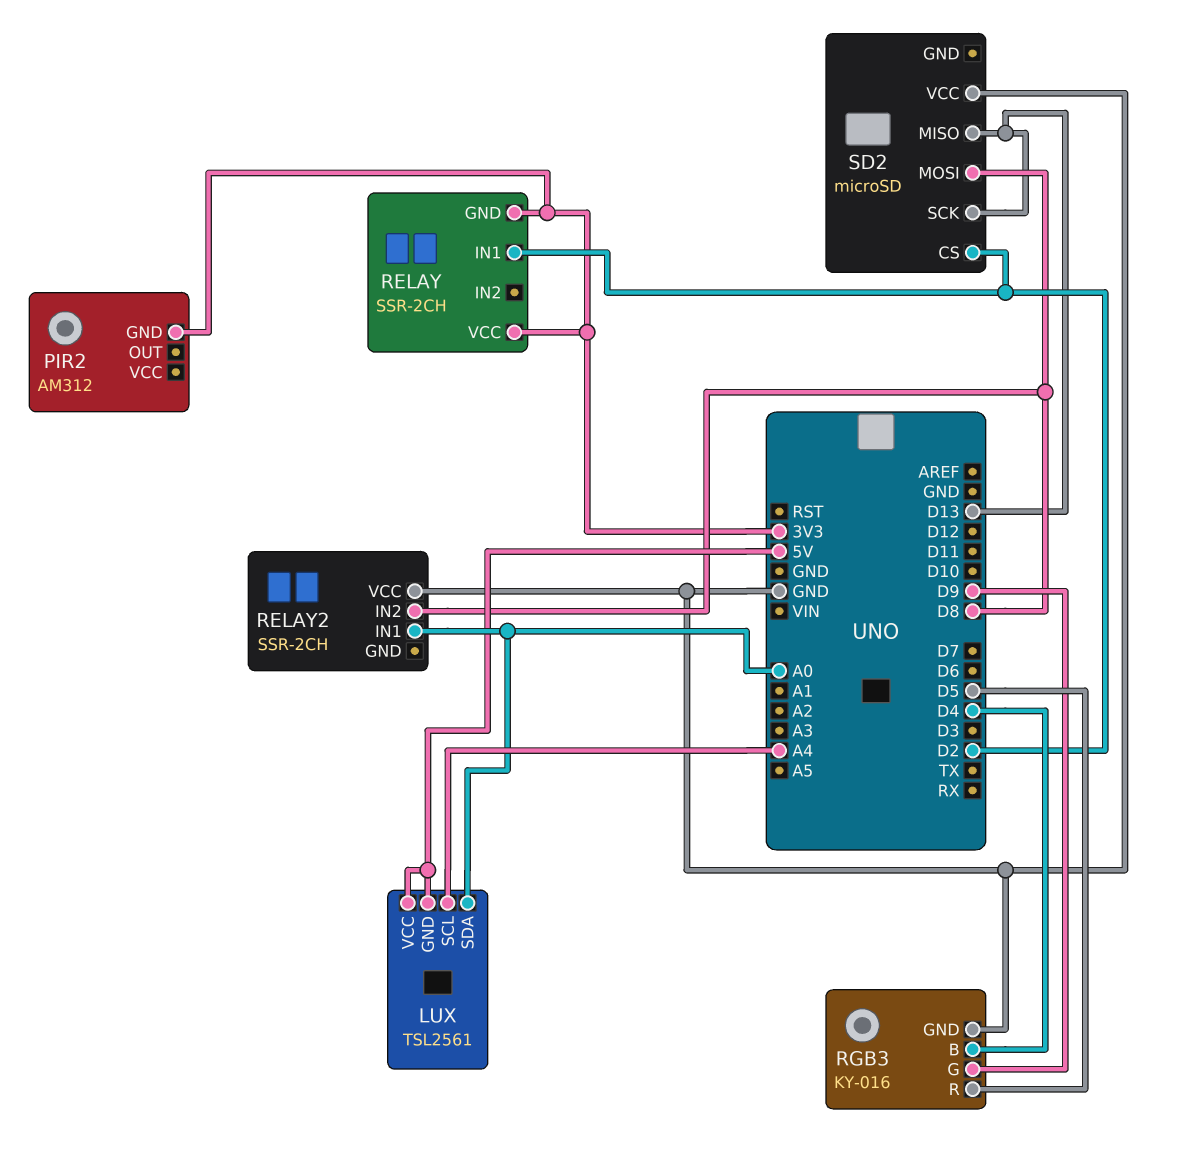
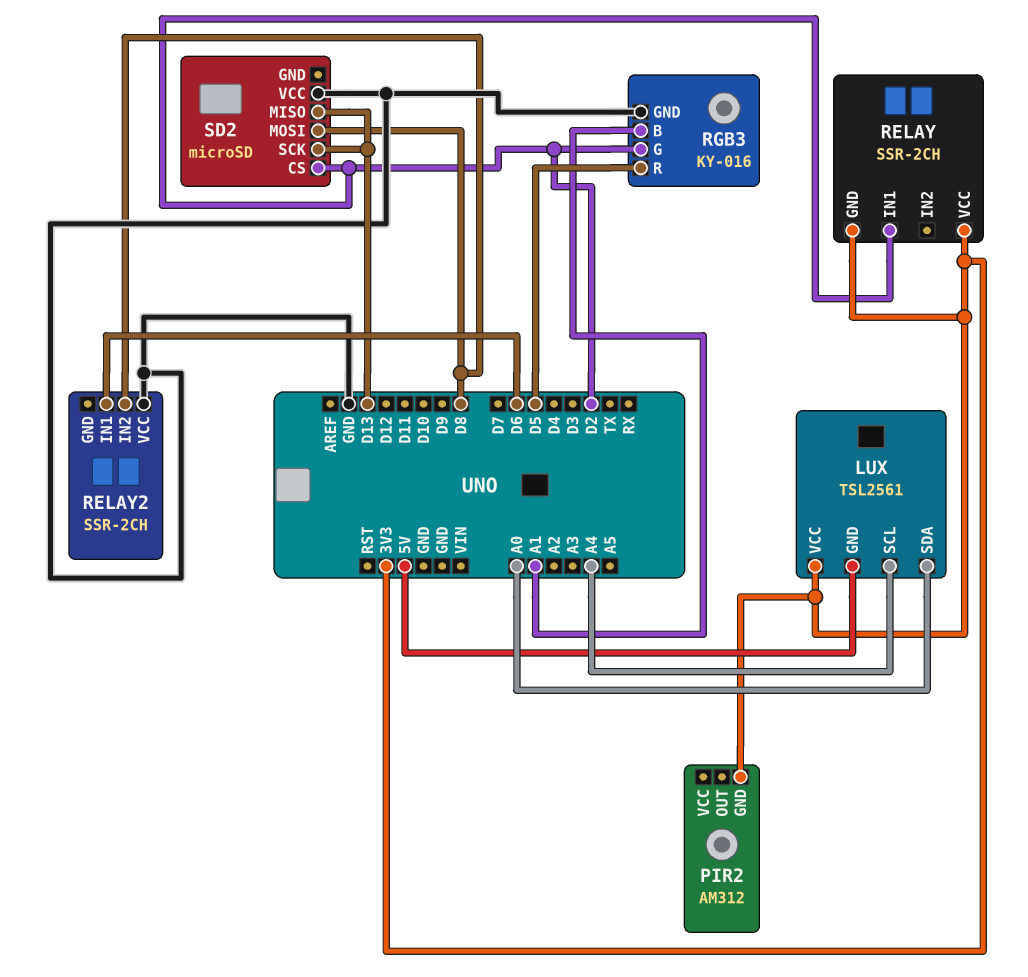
LUX pin VCC: 5V -> 3V3
RELAY2 pin IN1: A0 -> D6
RGB3 pin B: D4 -> A1
RGB3 pin G: D9 -> D2

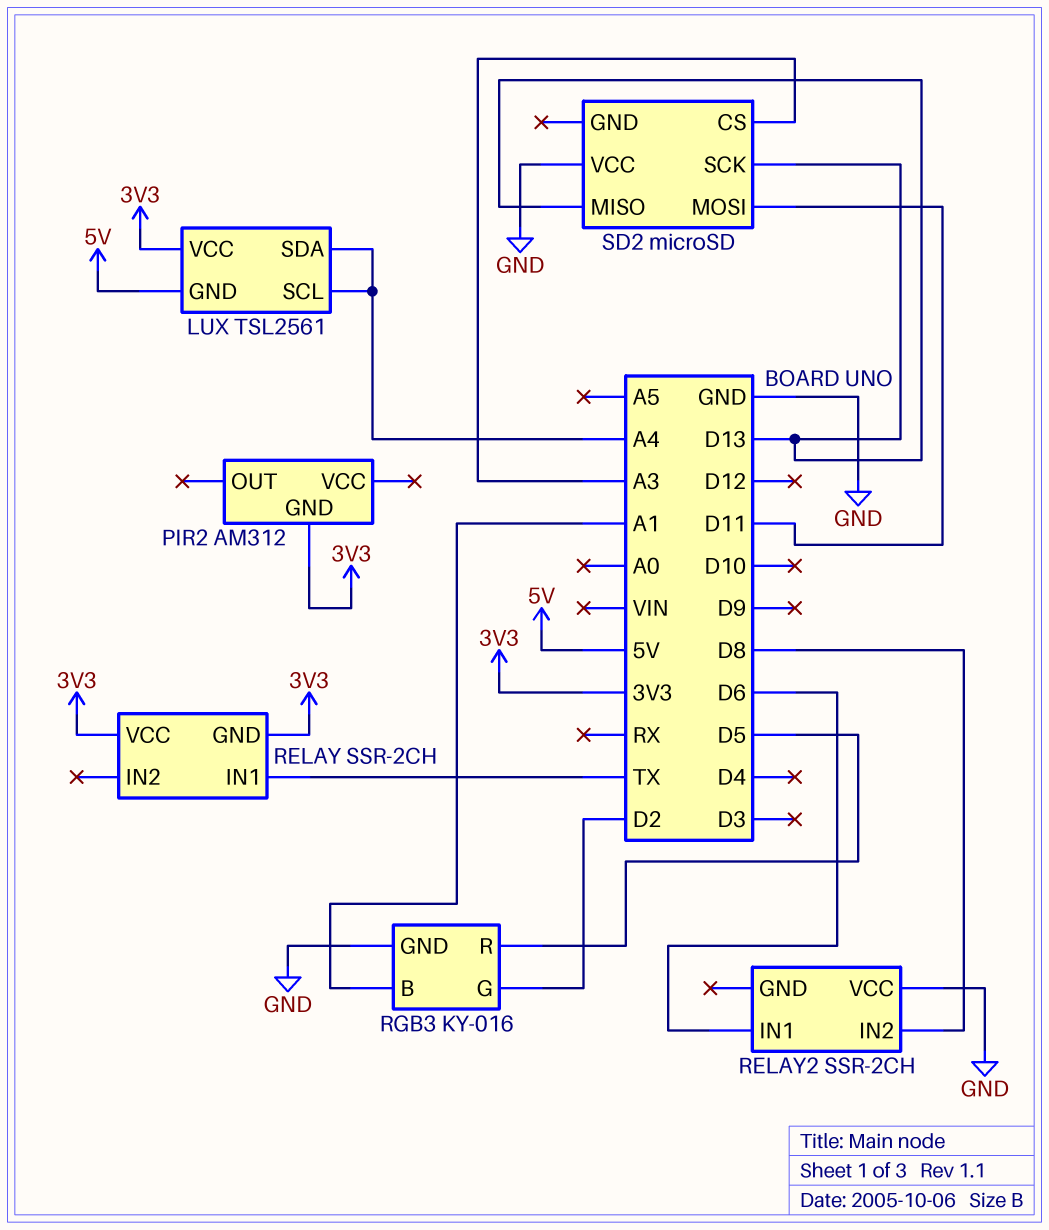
LUX pin SDA: A0 -> A4
RELAY pin IN1: D2 -> TX
SD2 pin CS: D2 -> A3
SD2 pin MOSI: D8 -> D11

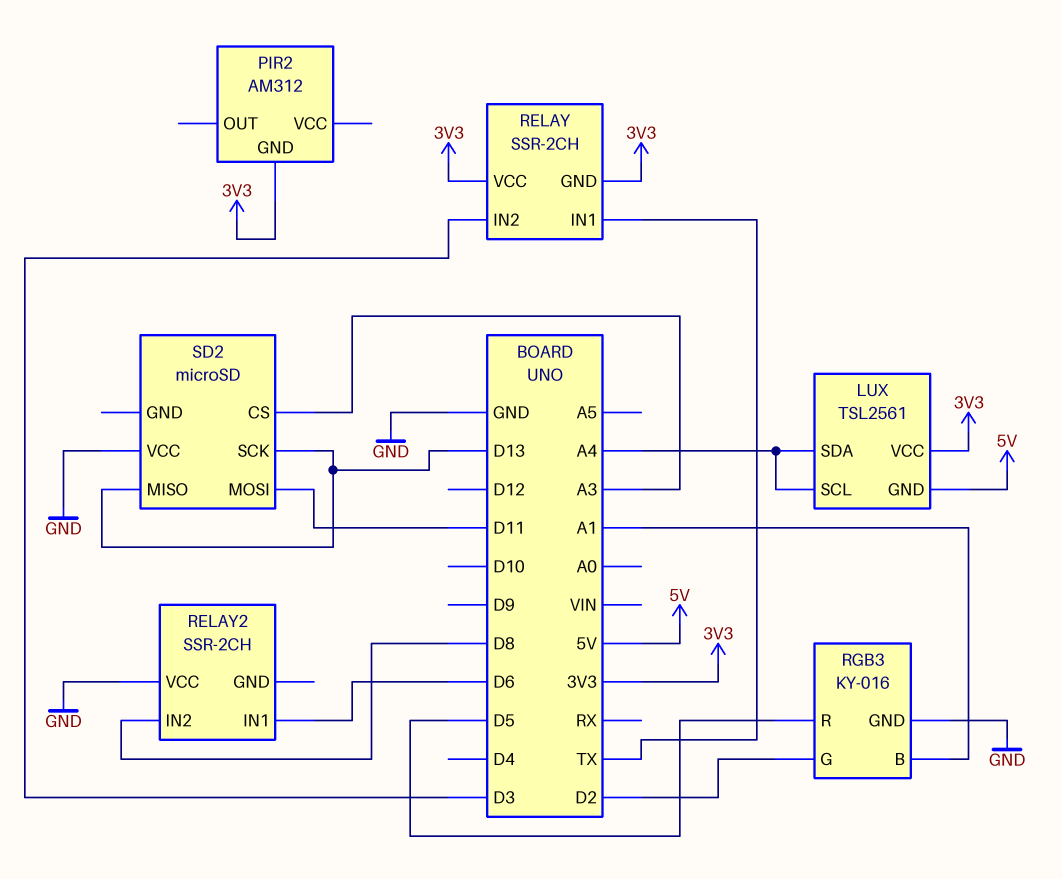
RELAY pin IN2: none -> D3

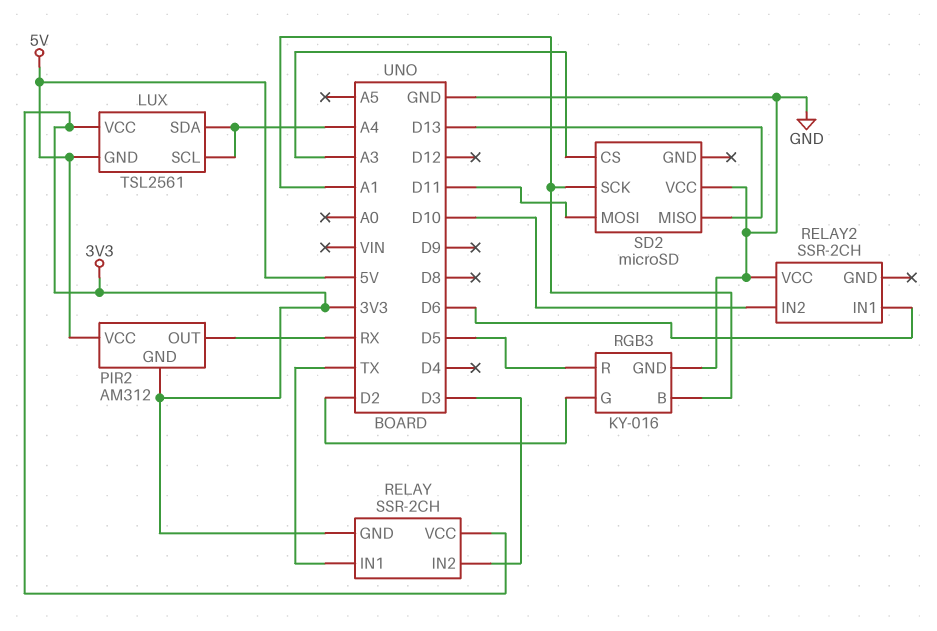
PIR2 pin OUT: none -> RX
PIR2 pin VCC: none -> 5V
RELAY2 pin IN2: D8 -> D10
SD2 pin SCK: D13 -> A1

